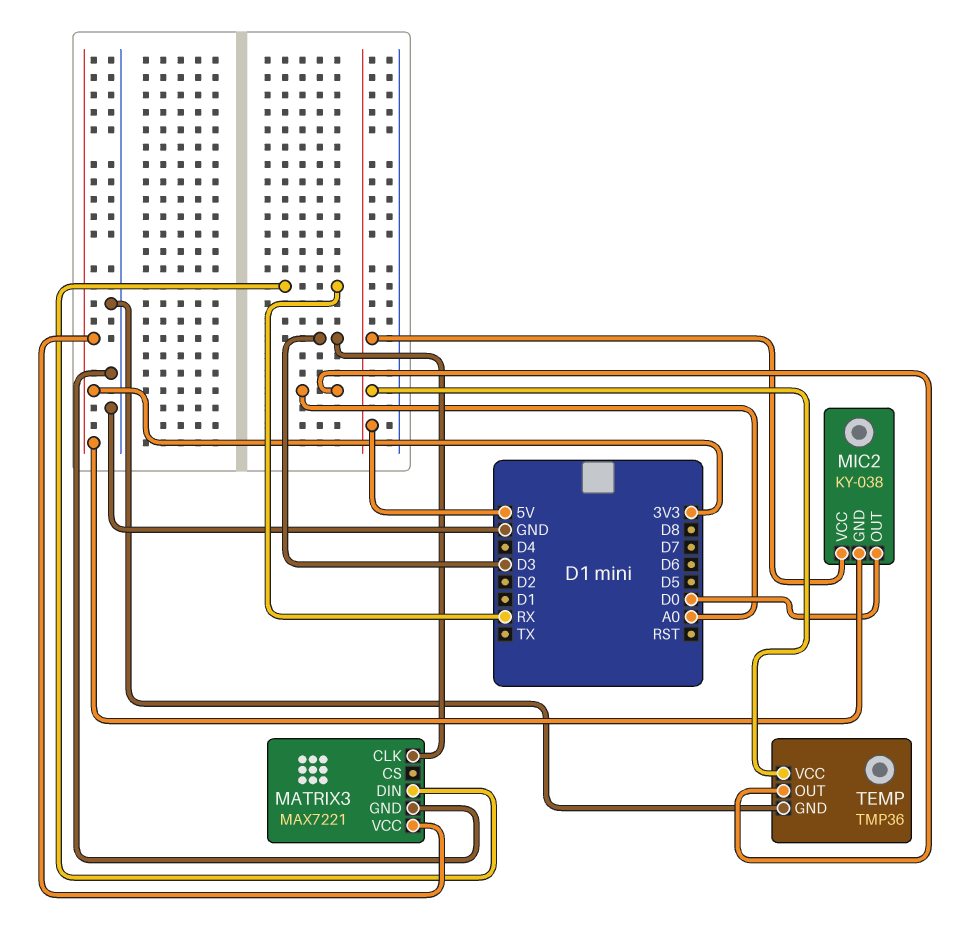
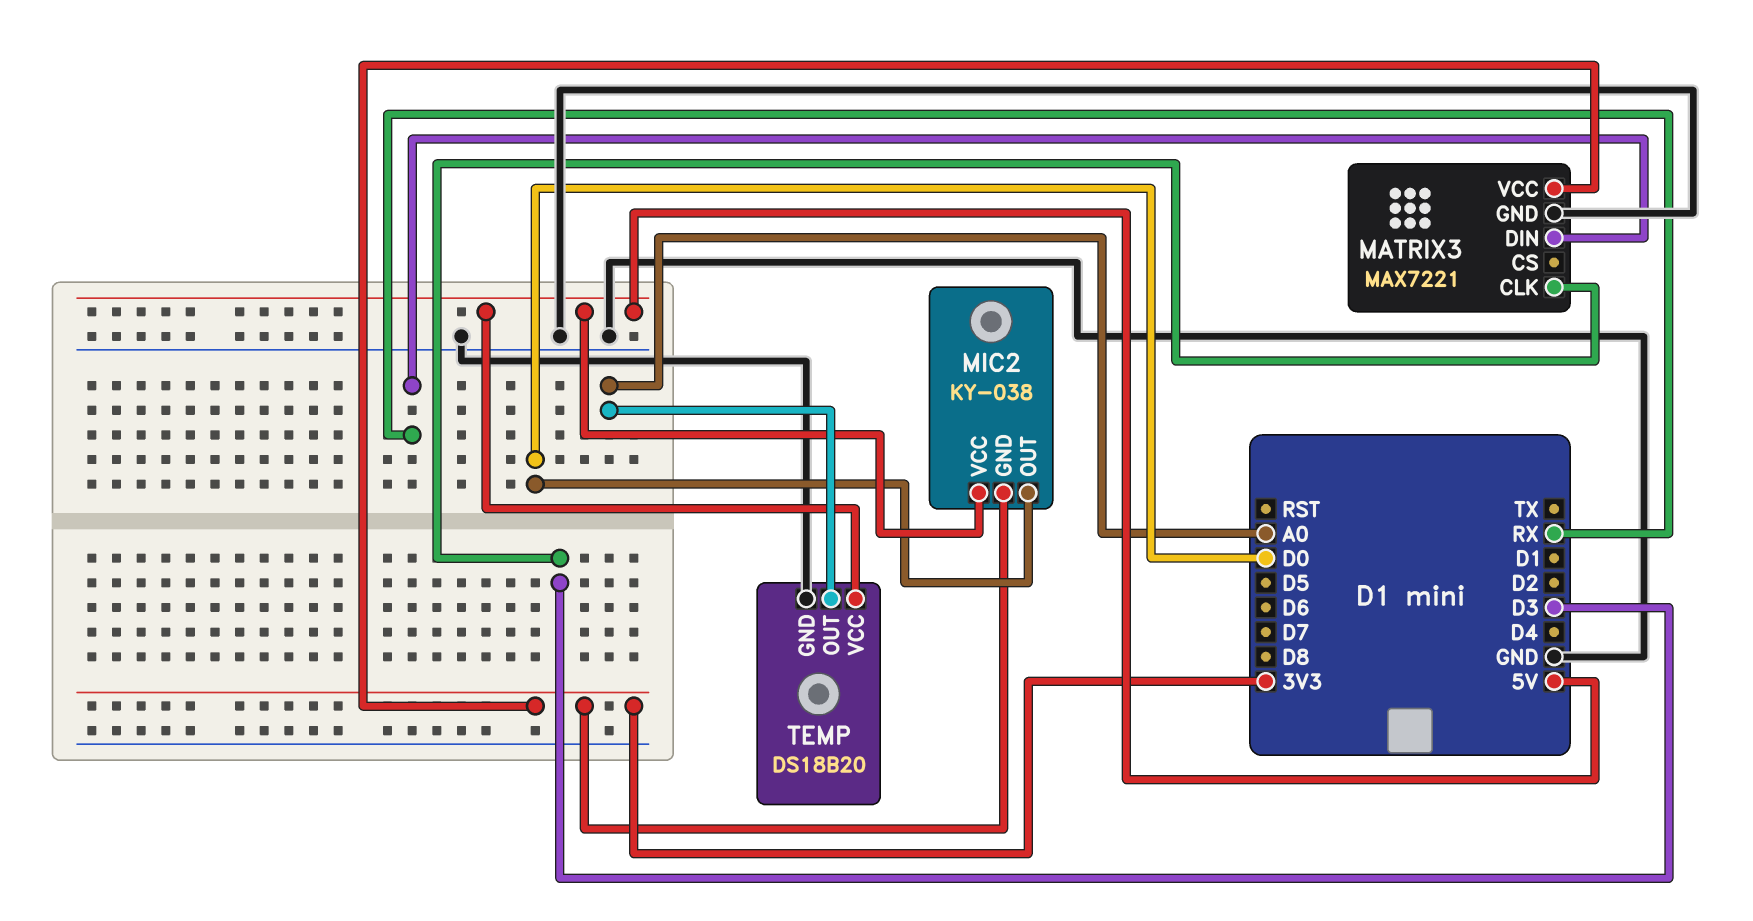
TEMP: TMP36 -> DS18B20

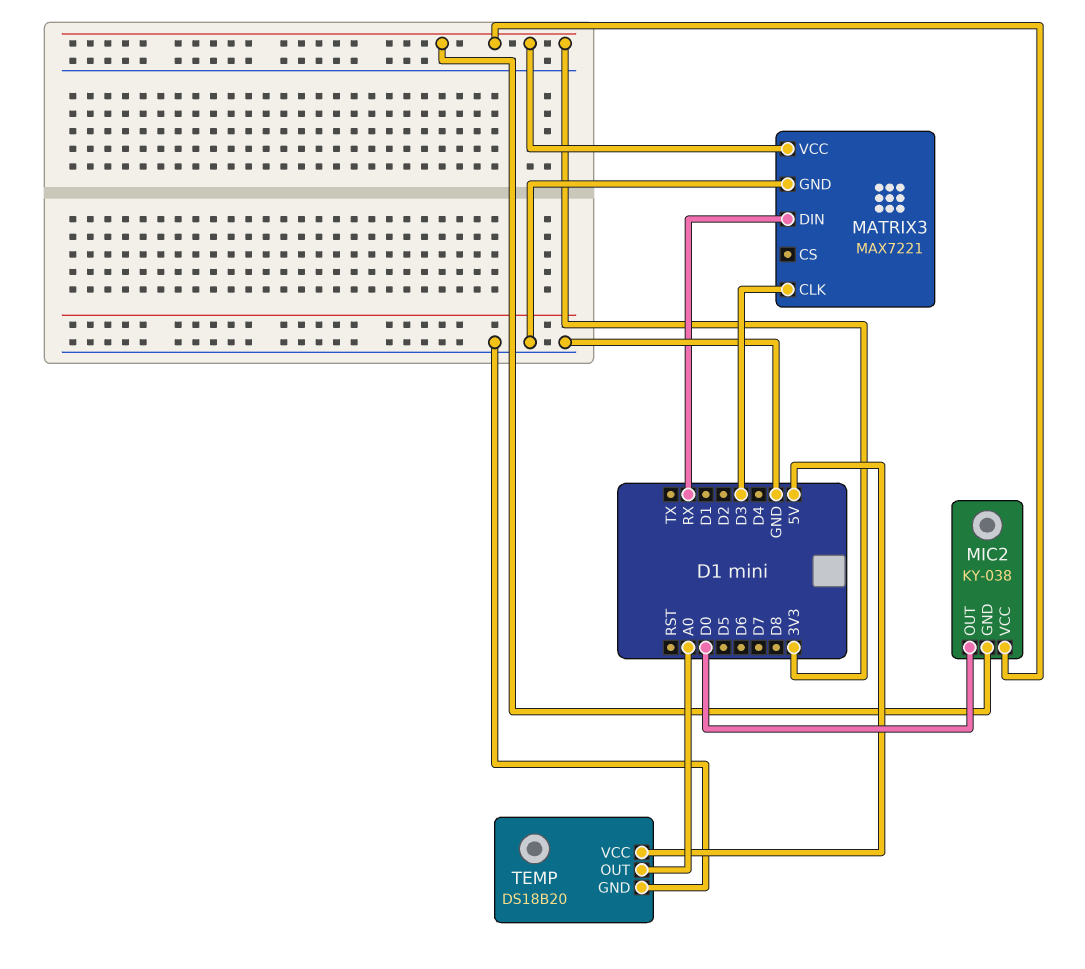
MIC2 pin VCC: 5V -> 3V3

